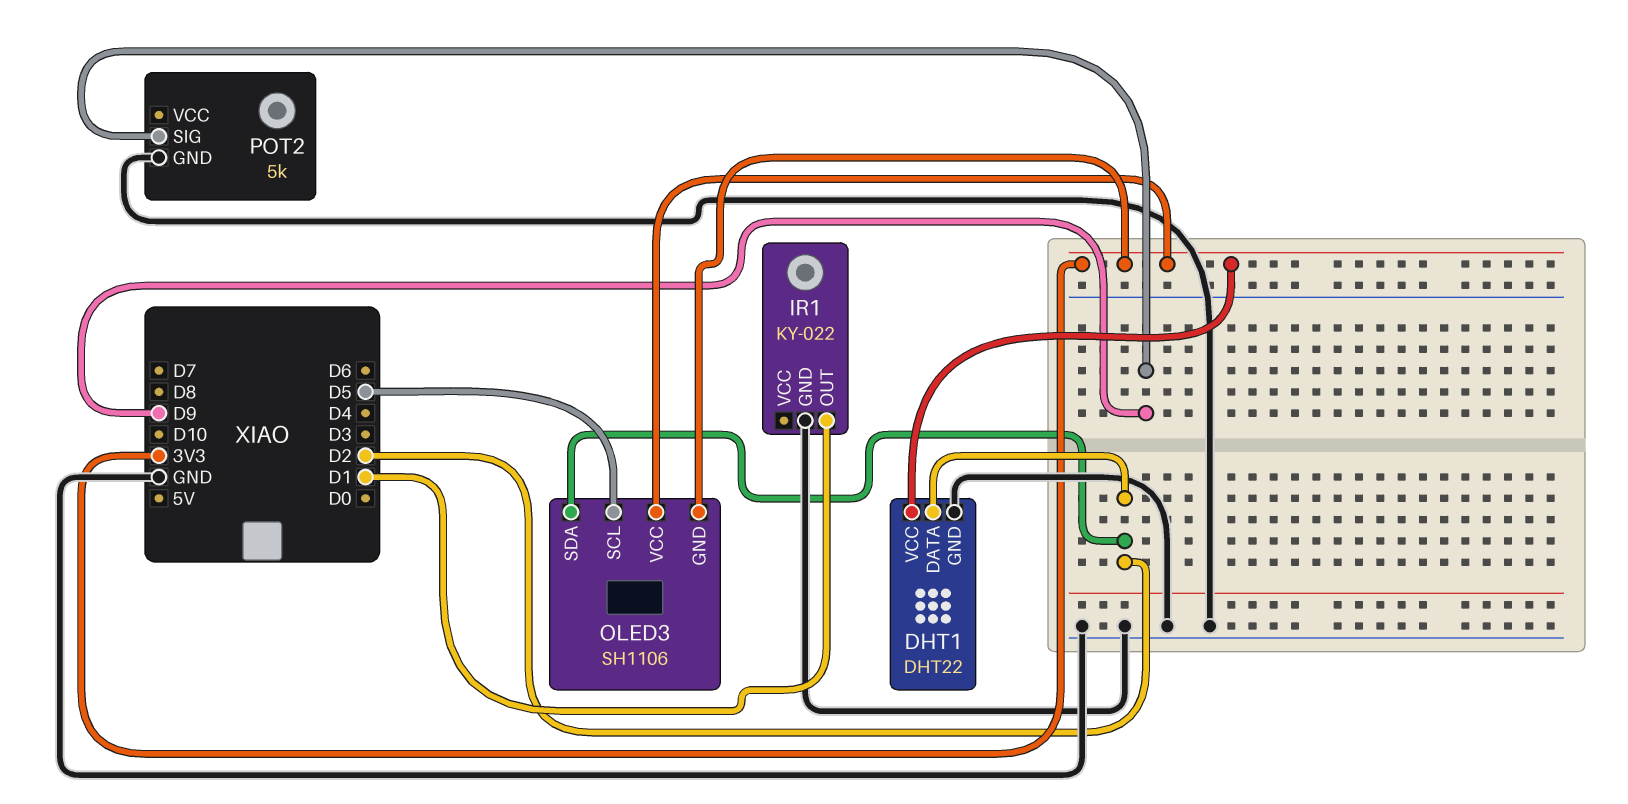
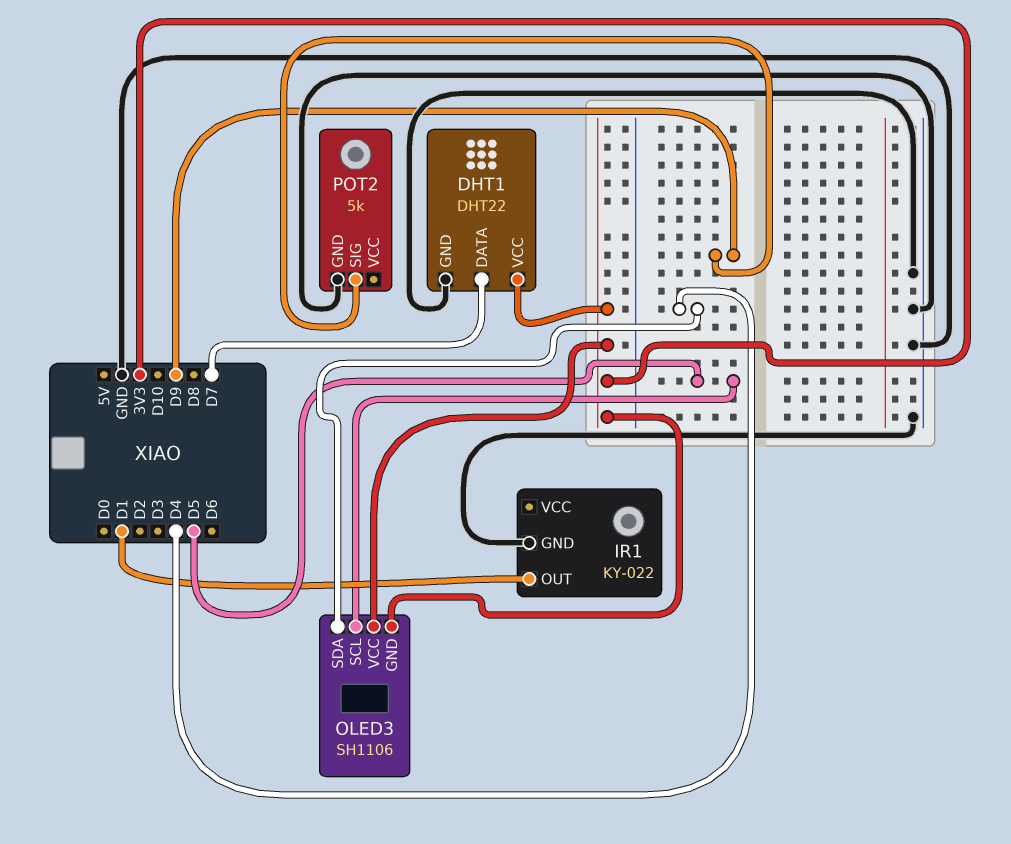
DHT1 pin DATA: D2 -> D7
OLED3 pin SDA: D2 -> D4

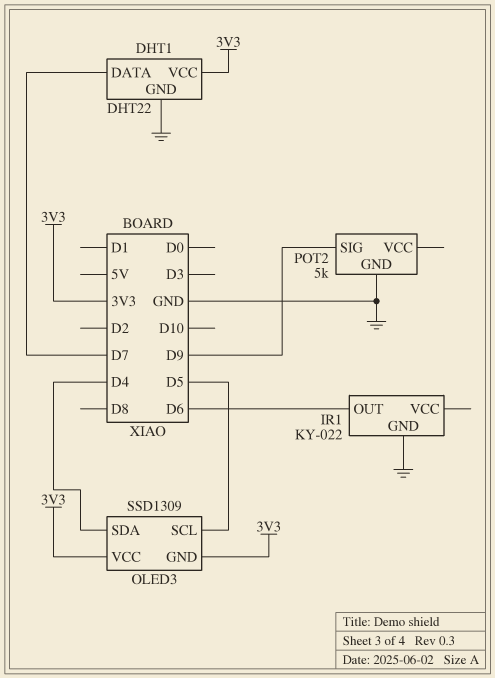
IR1 pin OUT: D1 -> D6
OLED3: SH1106 -> SSD1309

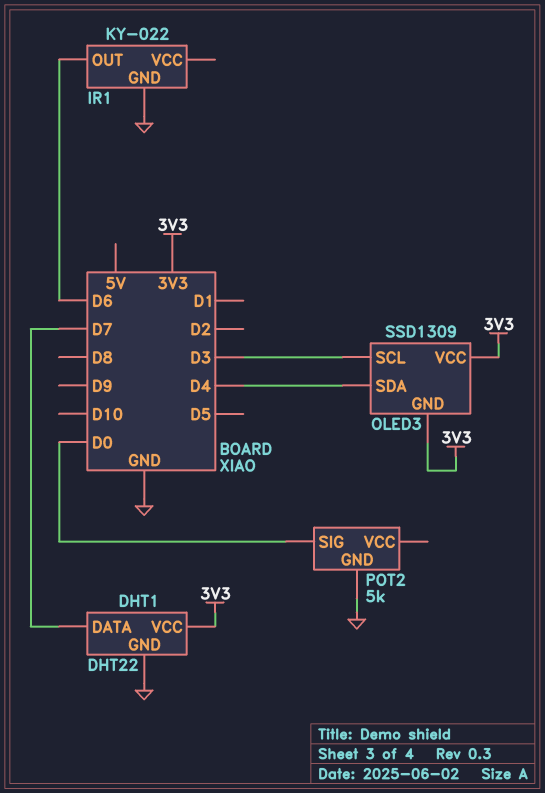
OLED3 pin SCL: D5 -> D3
POT2 pin SIG: D9 -> D0

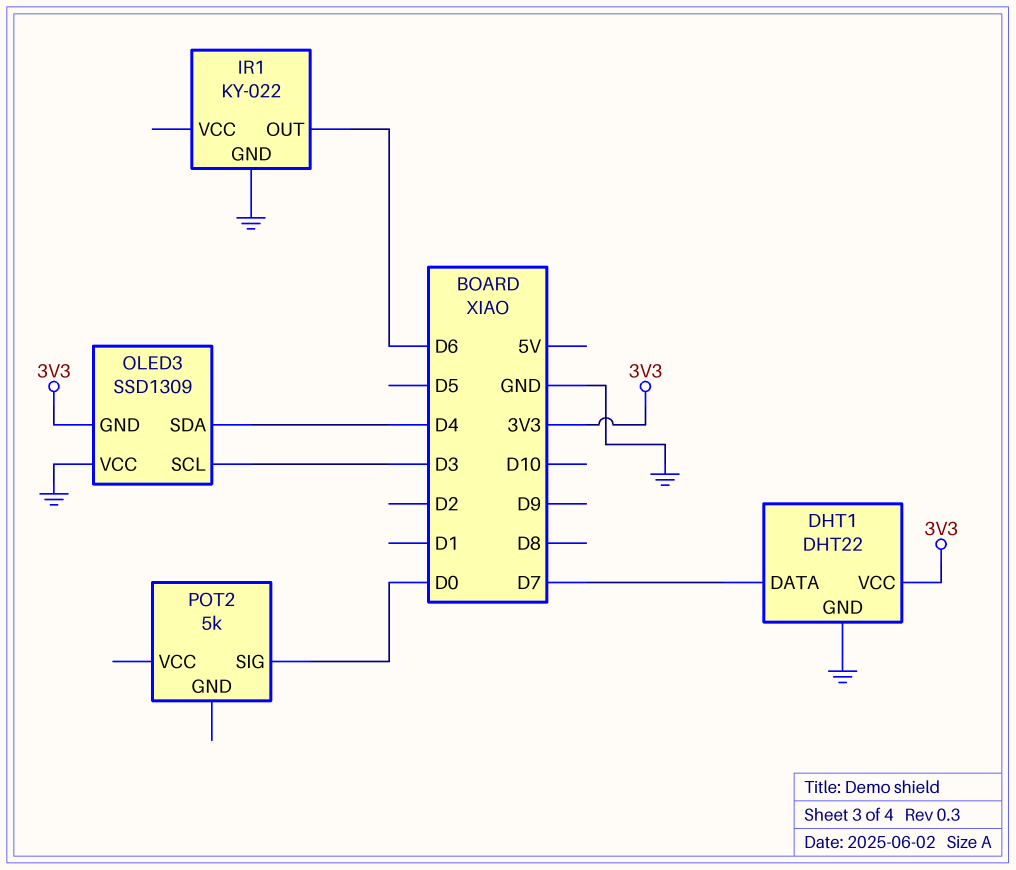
OLED3 pin VCC: 3V3 -> GND
POT2 pin GND: GND -> none

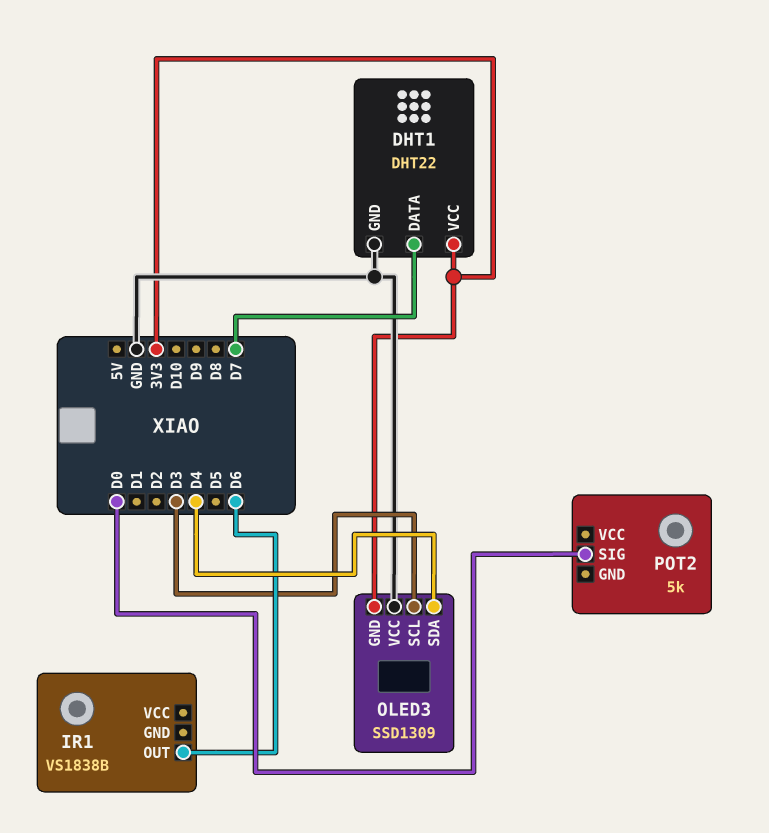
IR1: KY-022 -> VS1838B
IR1 pin GND: GND -> none

